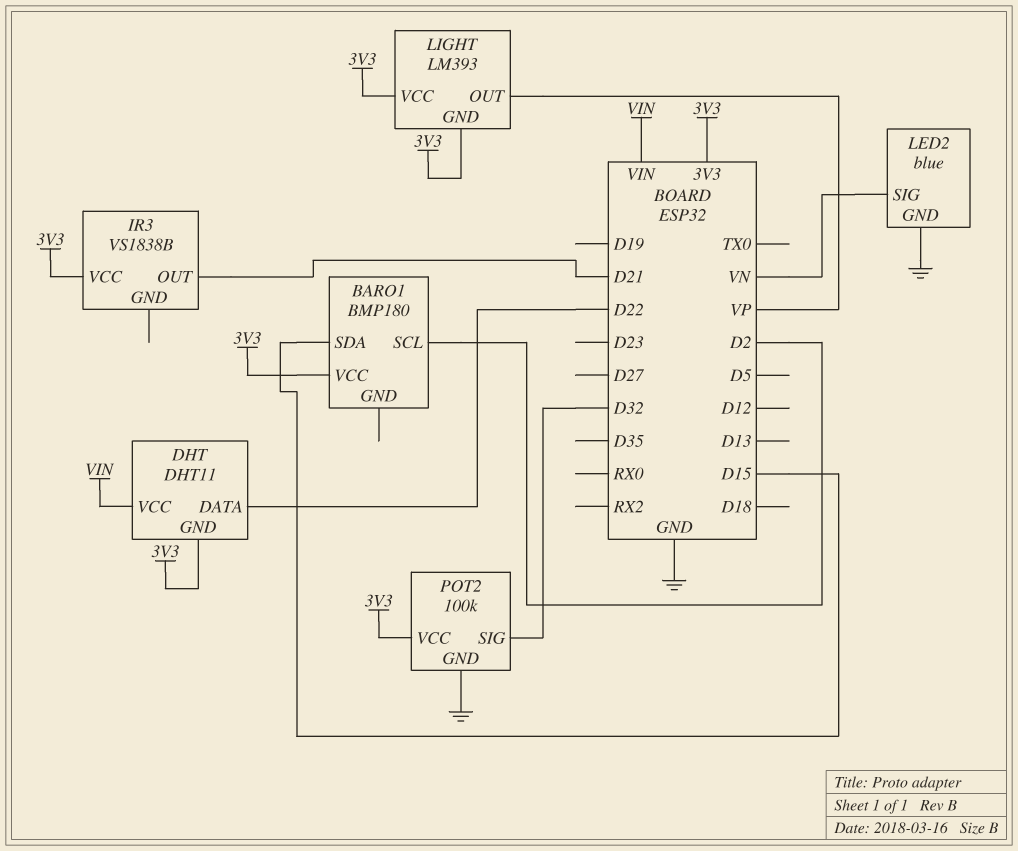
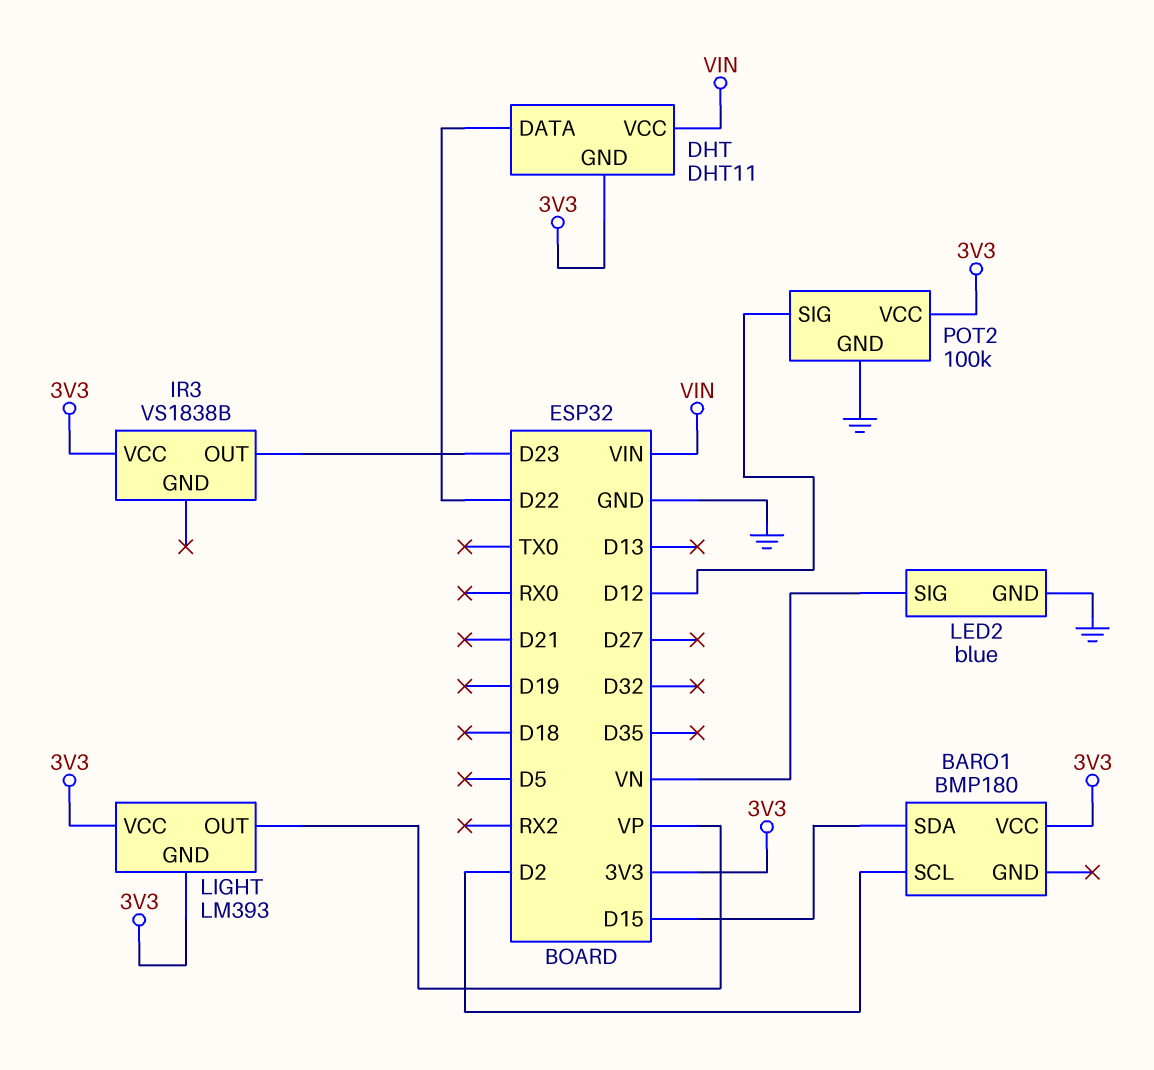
IR3 pin OUT: D21 -> D23
POT2 pin SIG: D32 -> D12

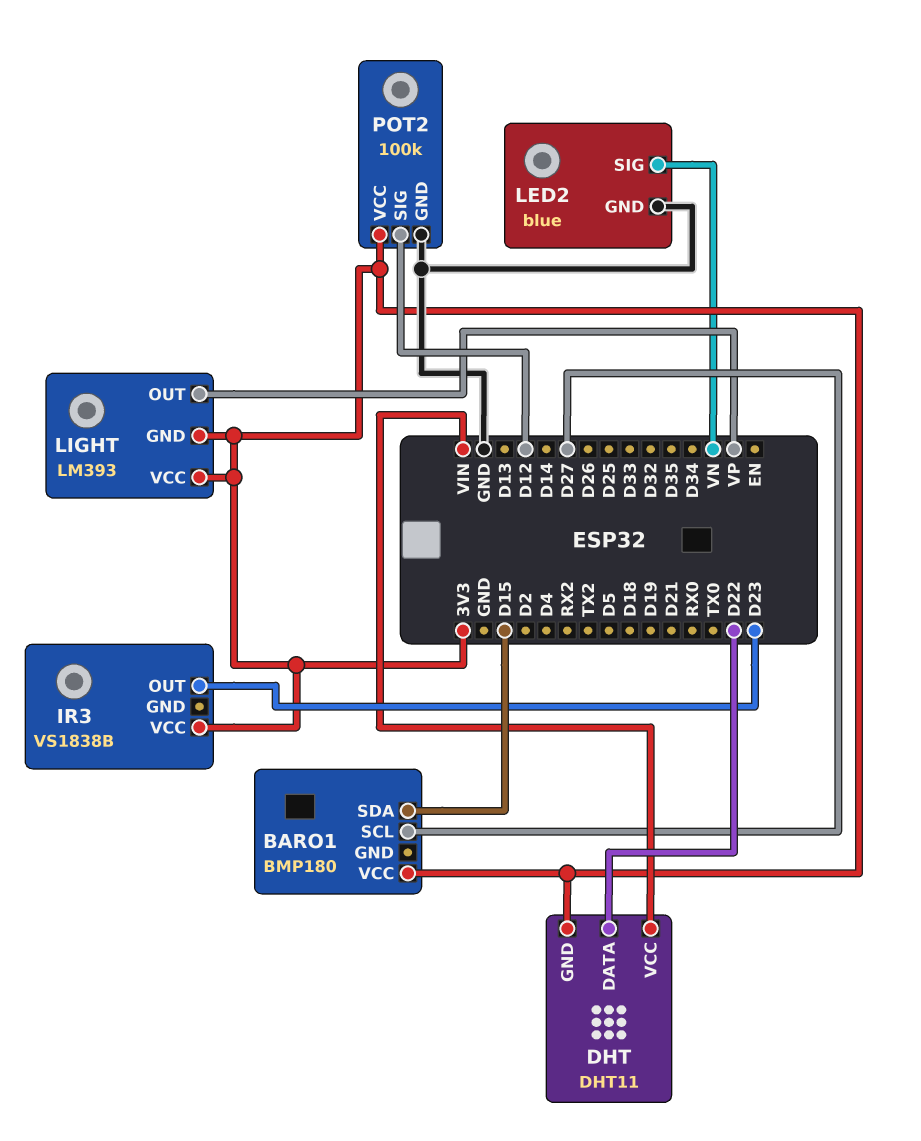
BARO1 pin SCL: D2 -> D27

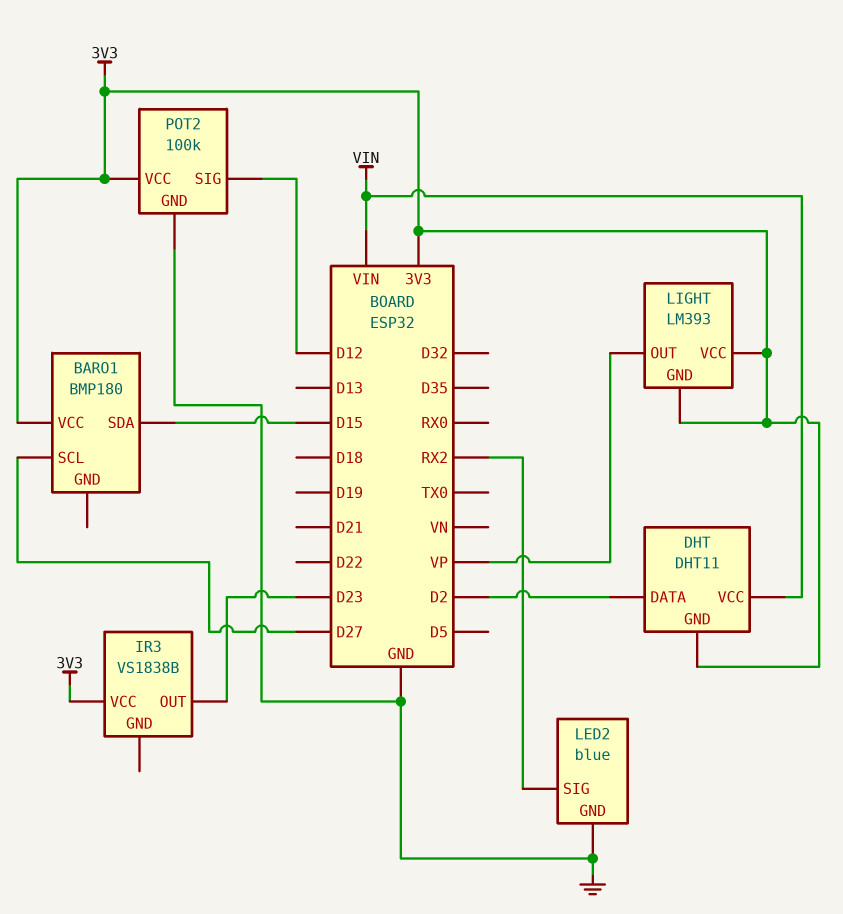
DHT pin DATA: D22 -> D2
LED2 pin SIG: VN -> RX2

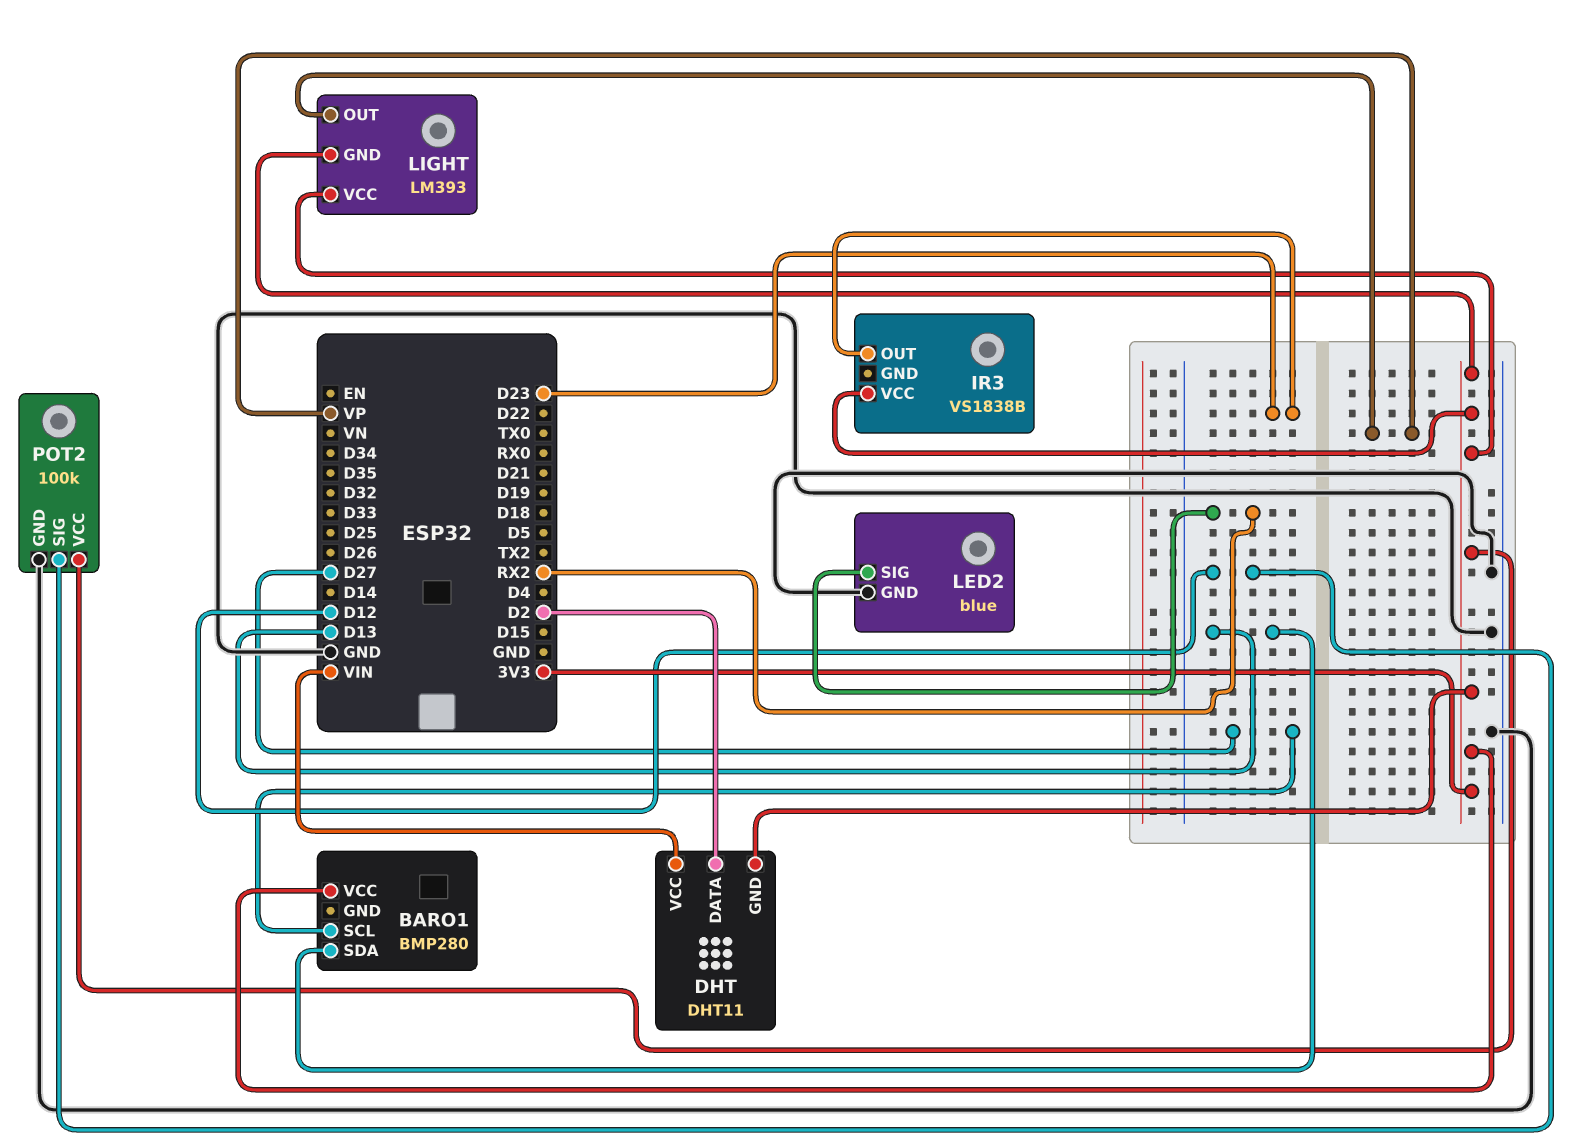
BARO1: BMP180 -> BMP280
BARO1 pin SDA: D15 -> D13

